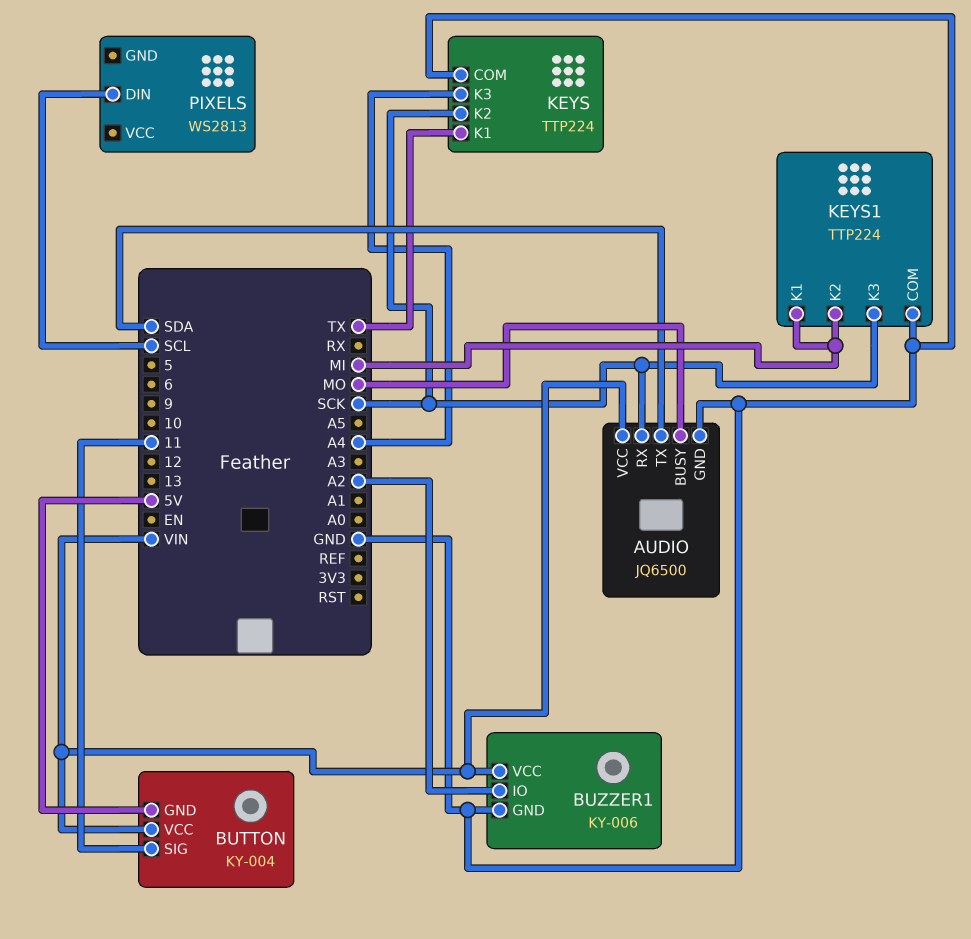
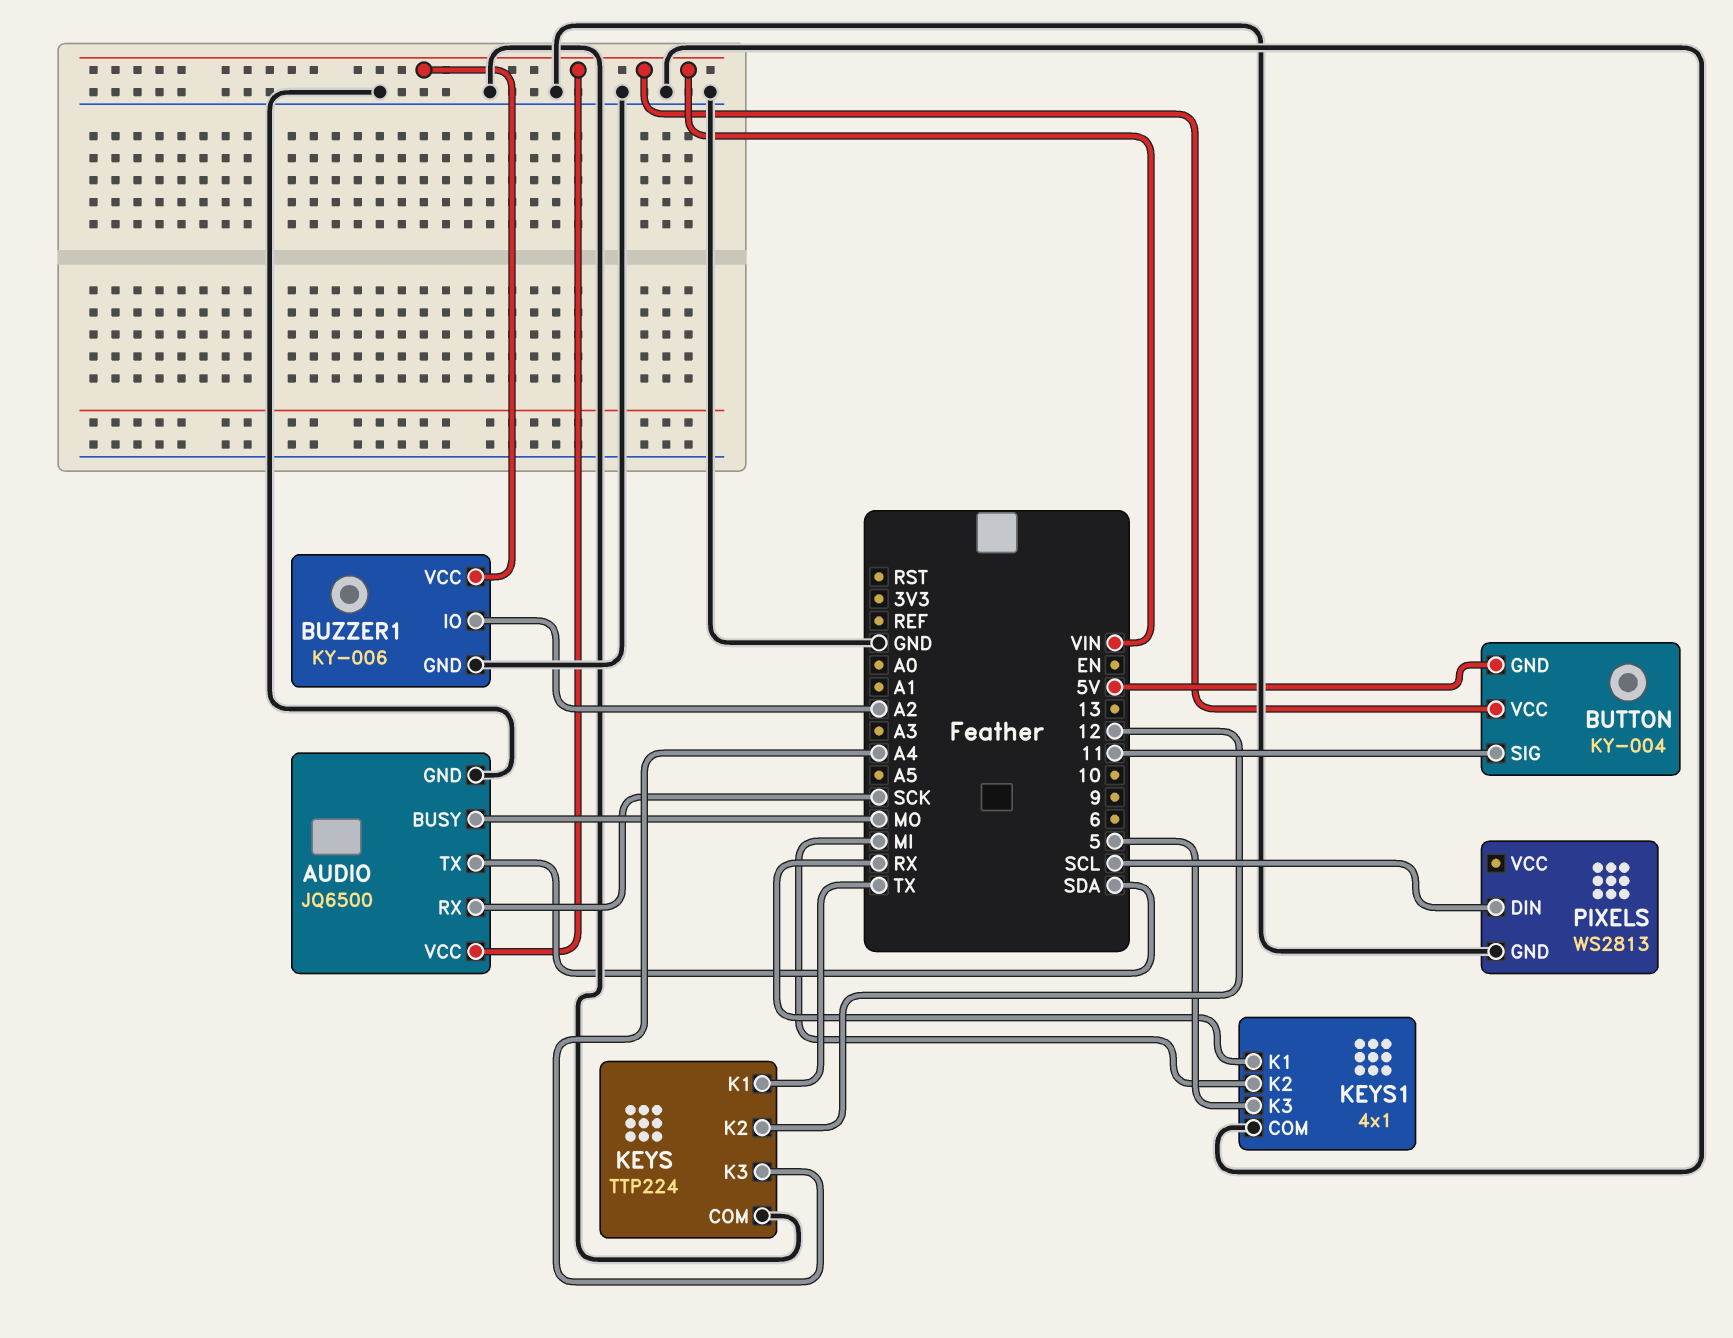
KEYS pin K2: SCK -> 12
KEYS1: TTP224 -> 4x1
KEYS1 pin K1: MI -> RX
KEYS1 pin K3: SCK -> 5
PIXELS pin GND: none -> GND

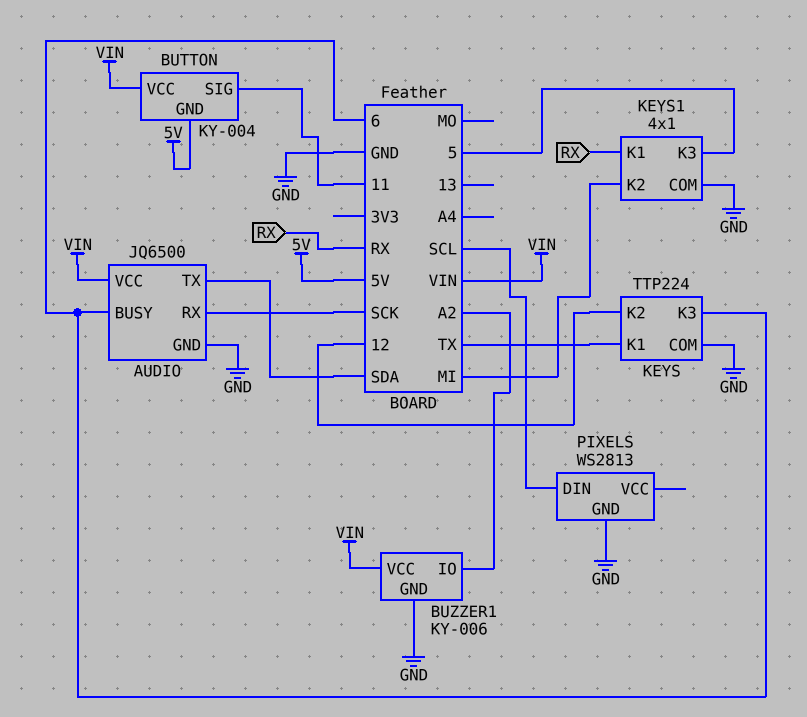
AUDIO pin BUSY: MO -> 6
KEYS pin K3: A4 -> 6

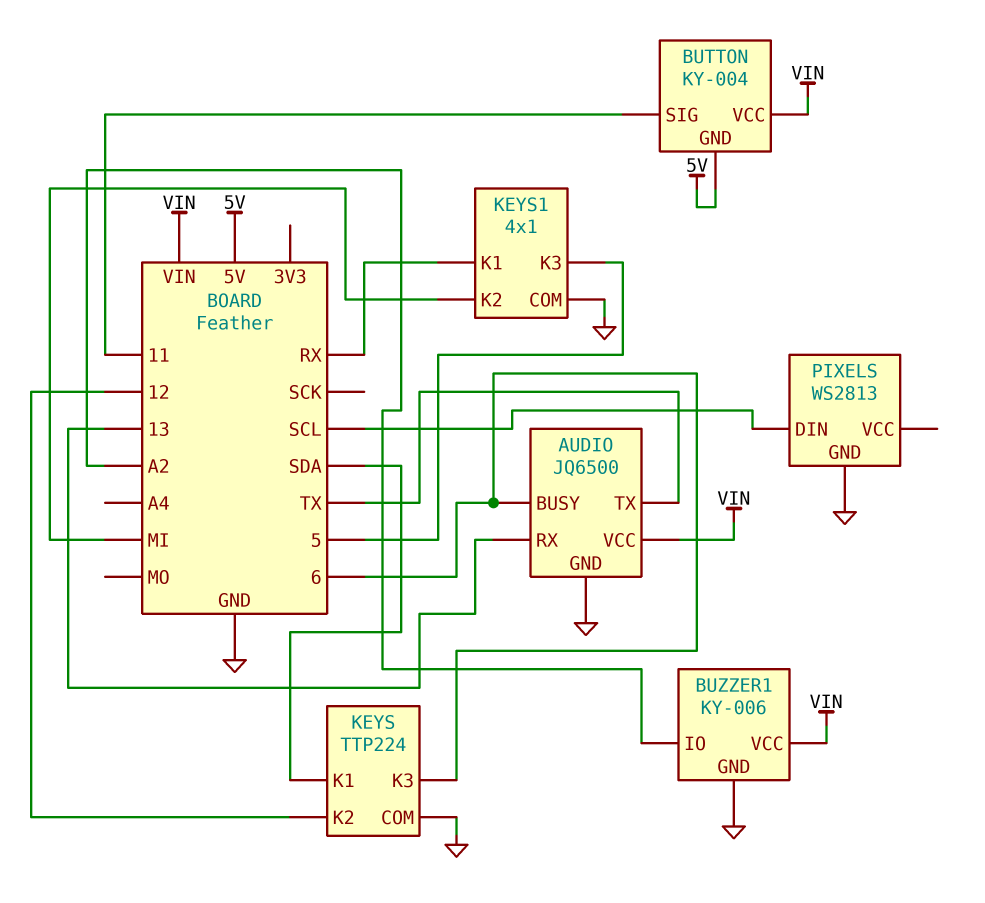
AUDIO pin RX: SCK -> 13
AUDIO pin TX: SDA -> TX
KEYS pin K1: TX -> SDA

